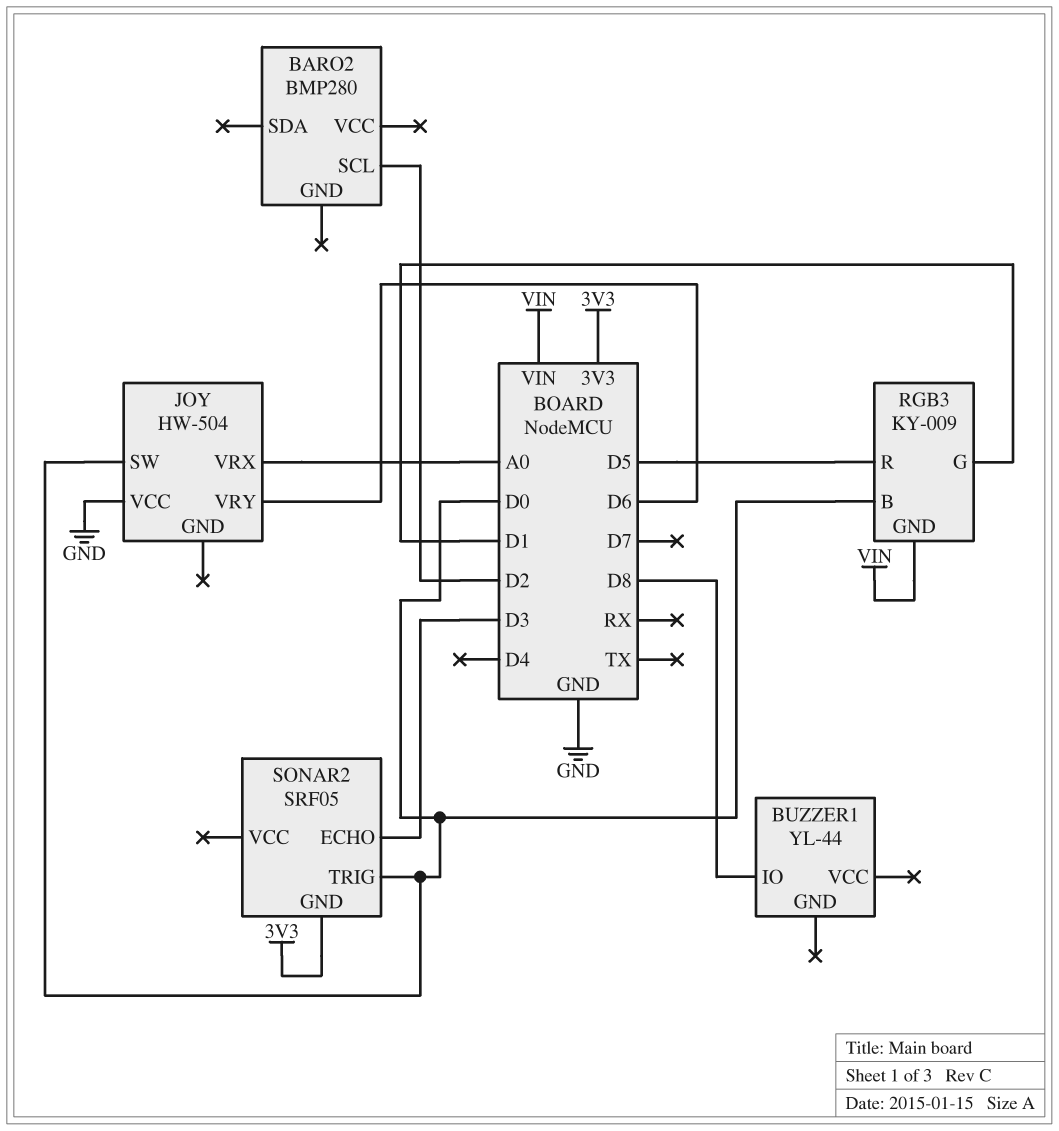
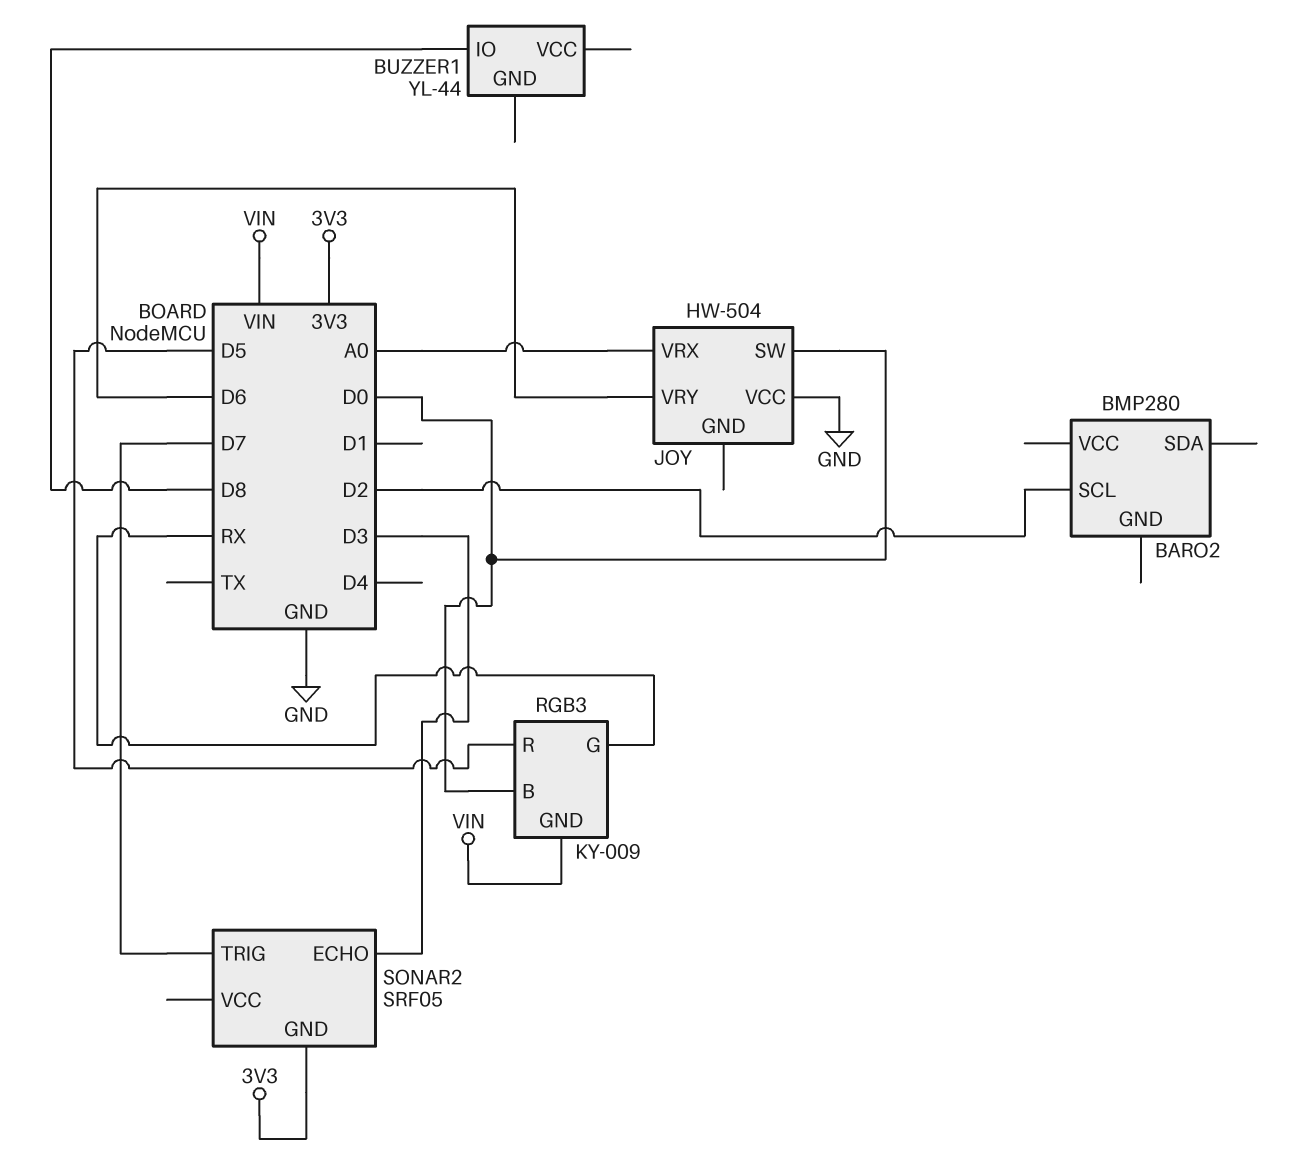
RGB3 pin G: D1 -> RX
SONAR2 pin TRIG: D0 -> D7

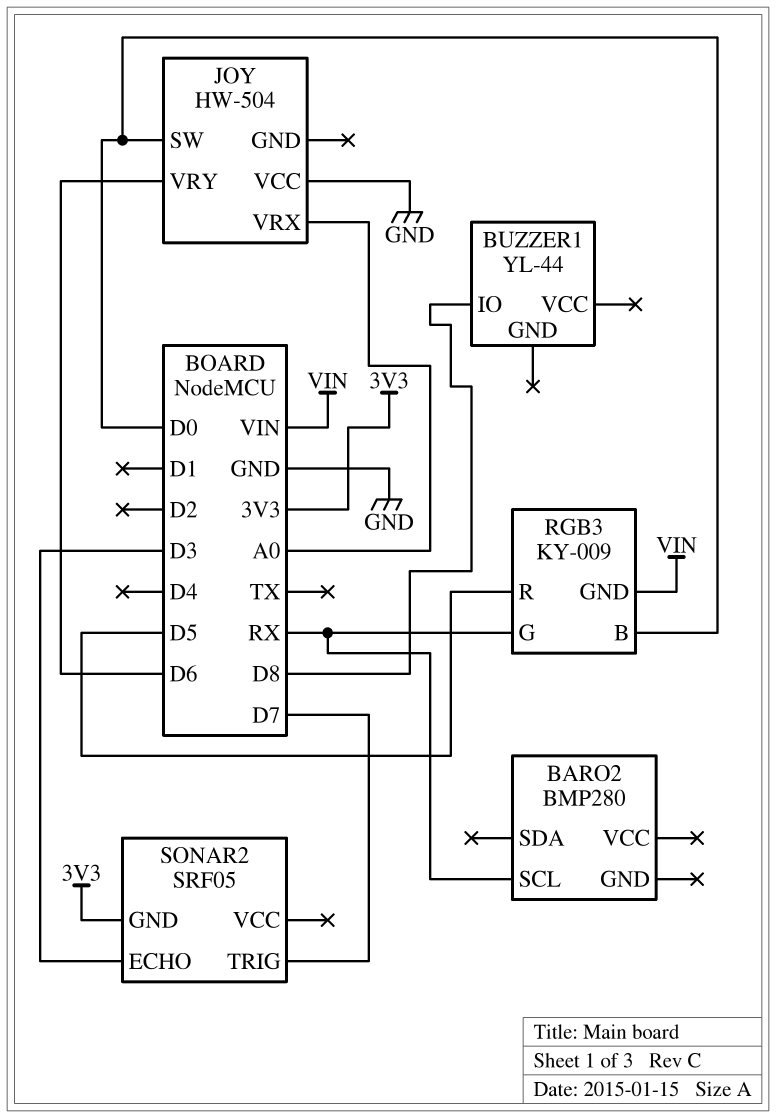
BARO2 pin SCL: D2 -> RX

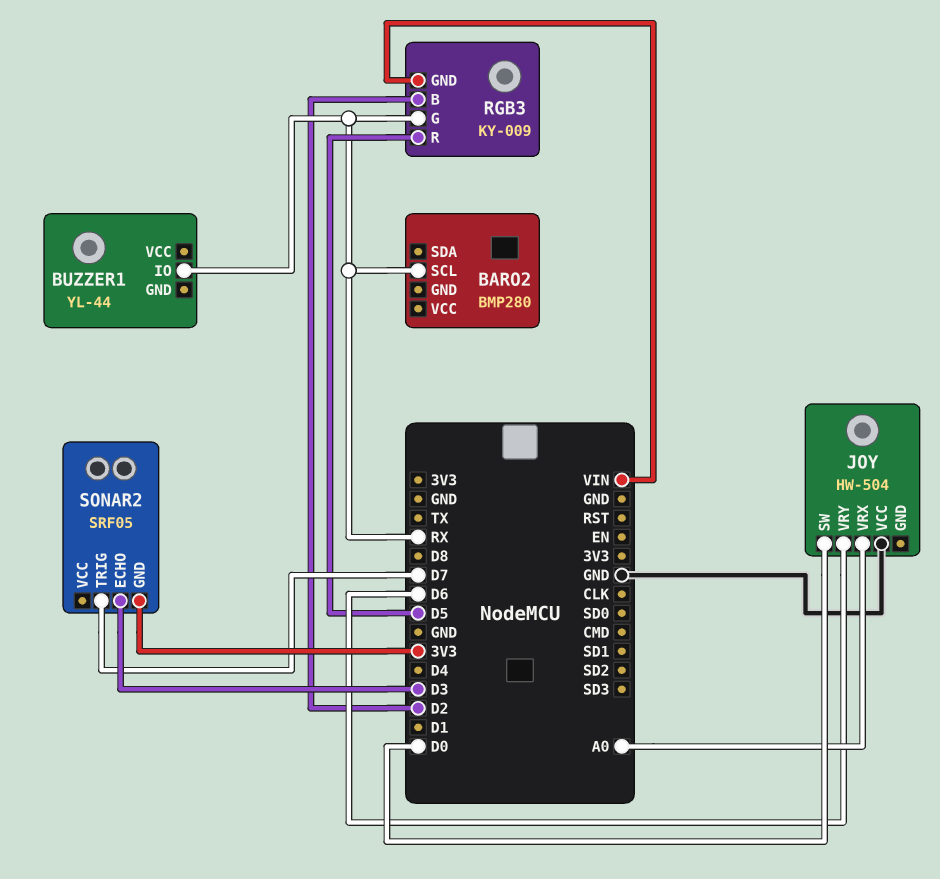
BUZZER1 pin IO: D8 -> RX
RGB3 pin B: D0 -> D2

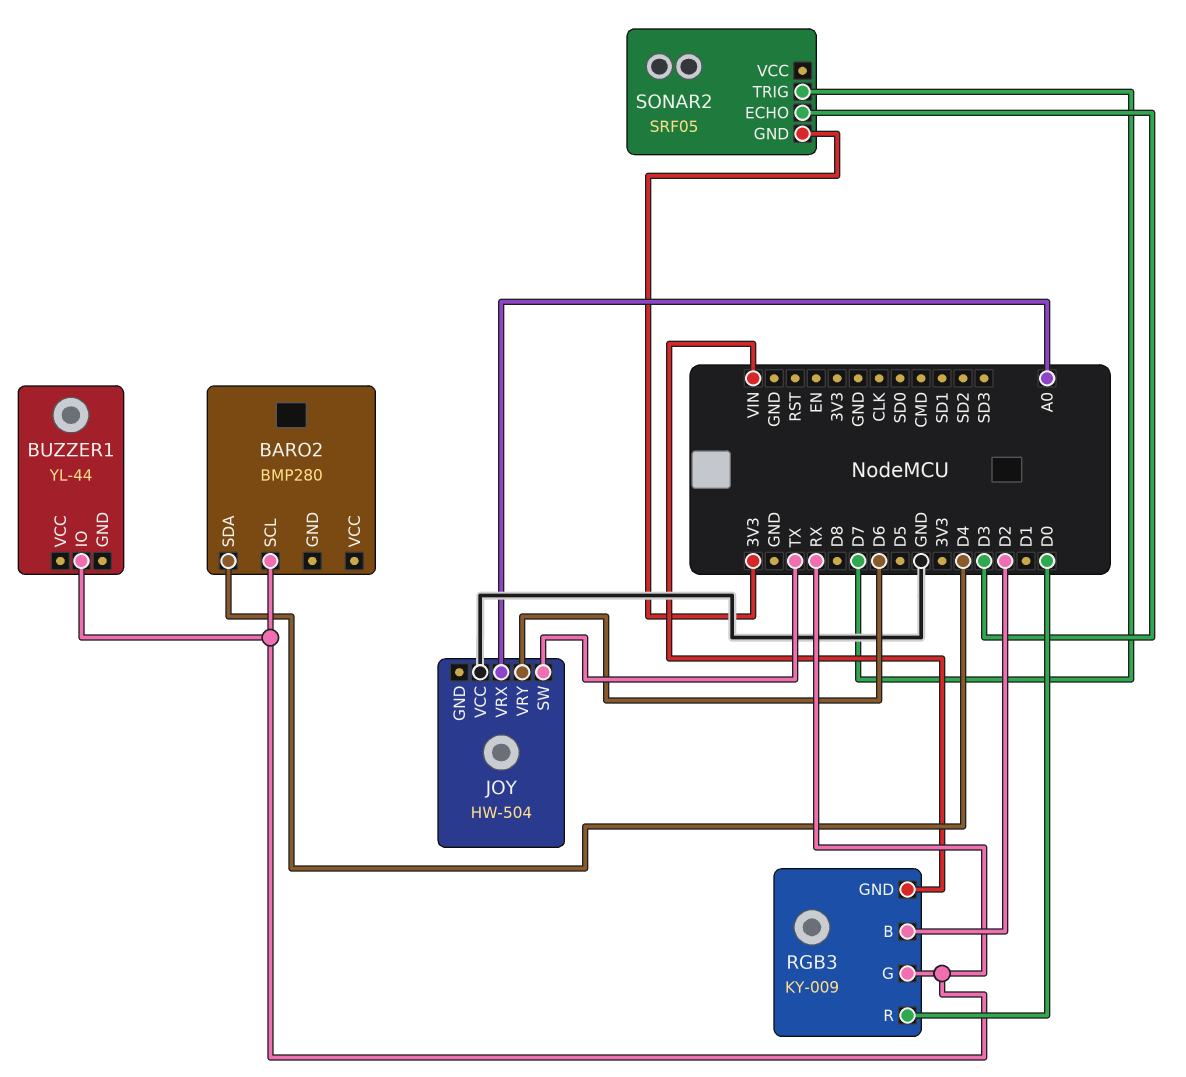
BARO2 pin SDA: none -> D4
JOY pin SW: D0 -> TX
RGB3 pin R: D5 -> D0

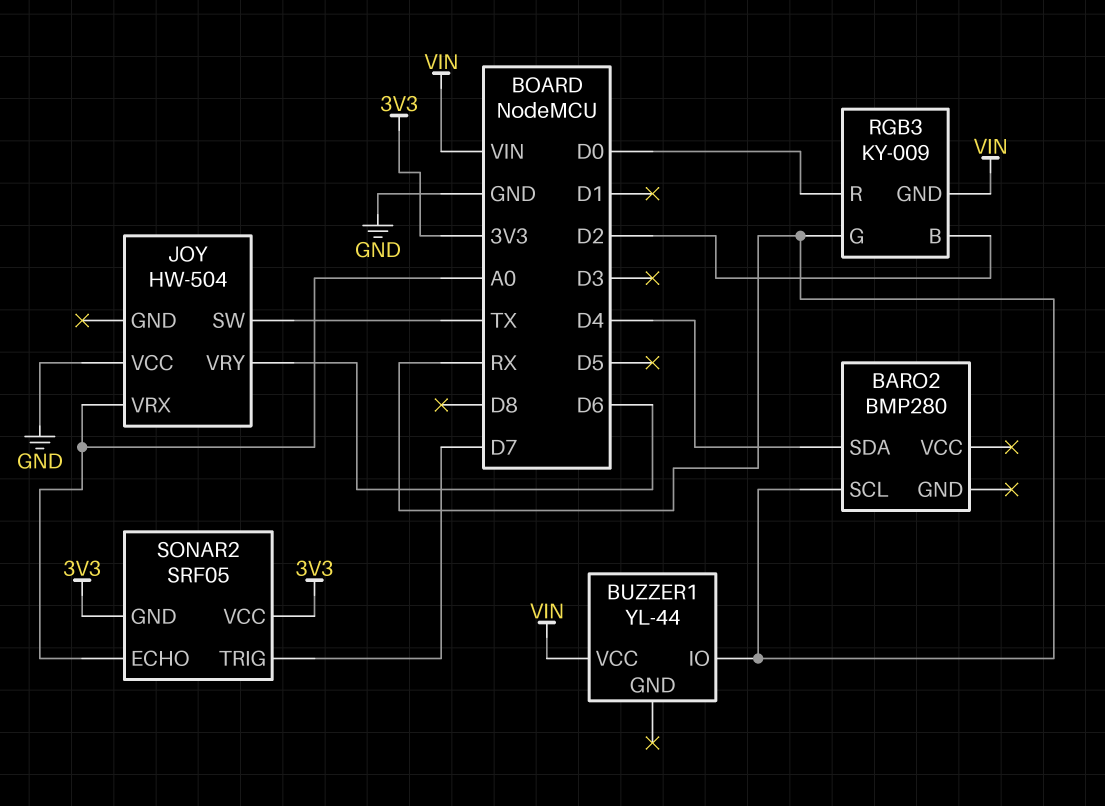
BUZZER1 pin VCC: none -> VIN
SONAR2 pin ECHO: D3 -> A0
SONAR2 pin VCC: none -> 3V3

